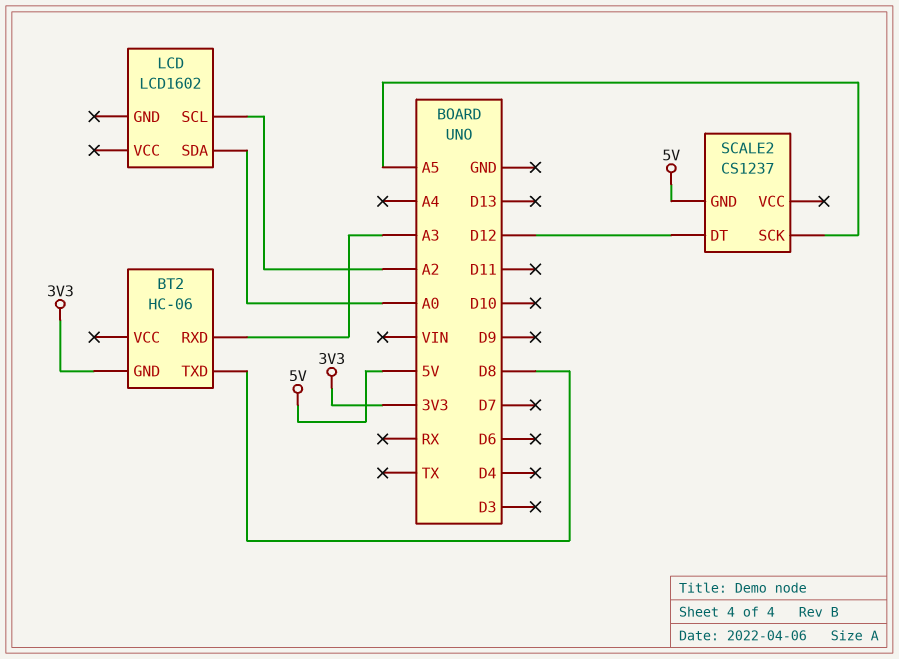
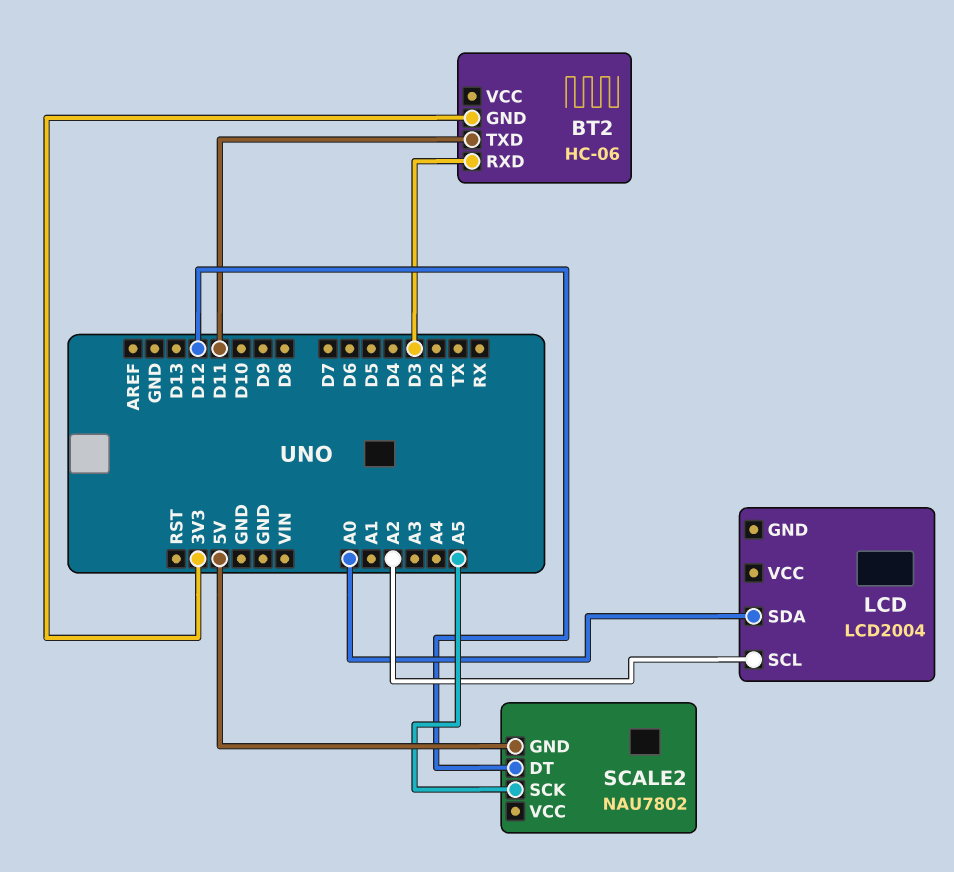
BT2 pin RXD: A3 -> D3
BT2 pin TXD: D8 -> D11
LCD: LCD1602 -> LCD2004
SCALE2: CS1237 -> NAU7802

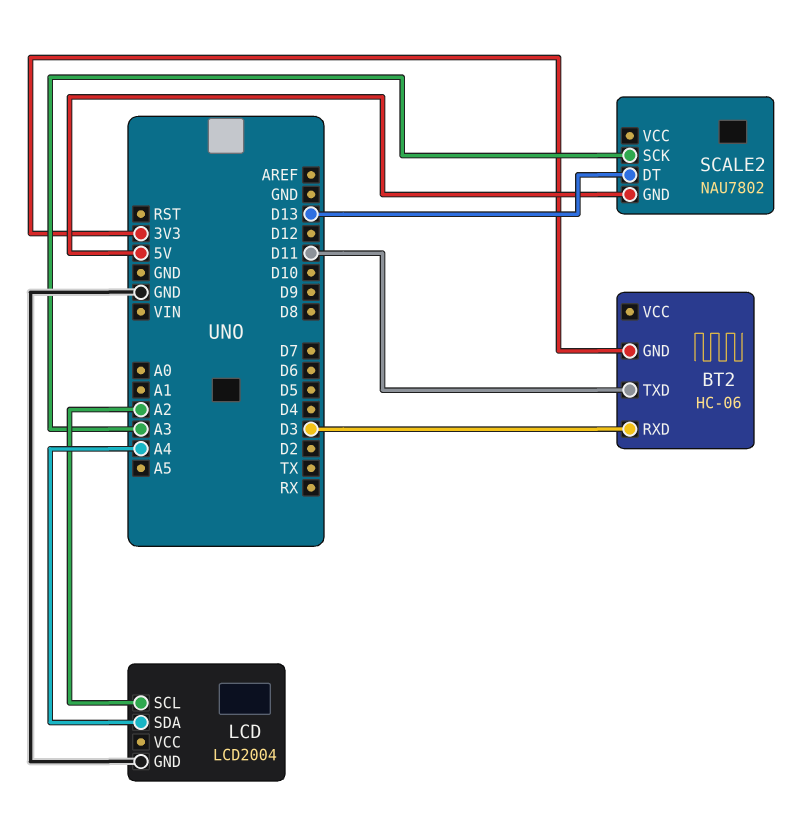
LCD pin GND: none -> GND
LCD pin SDA: A0 -> A4
SCALE2 pin DT: D12 -> D13
SCALE2 pin SCK: A5 -> A3

